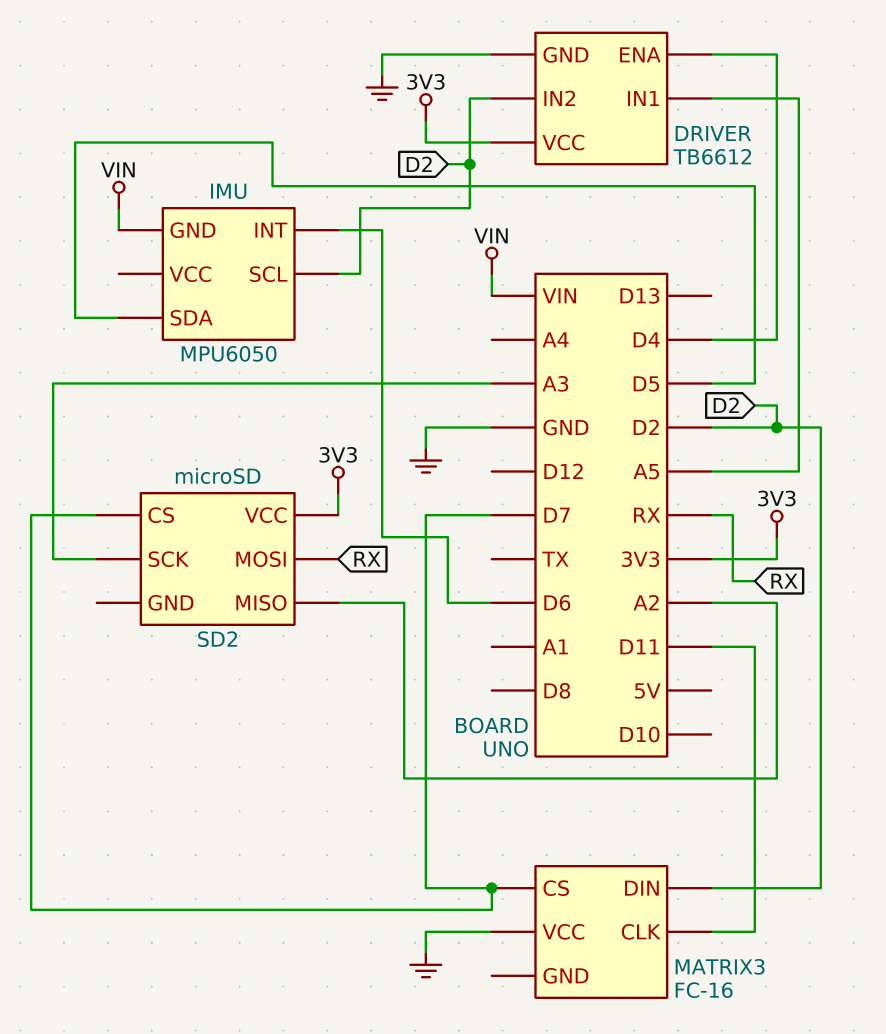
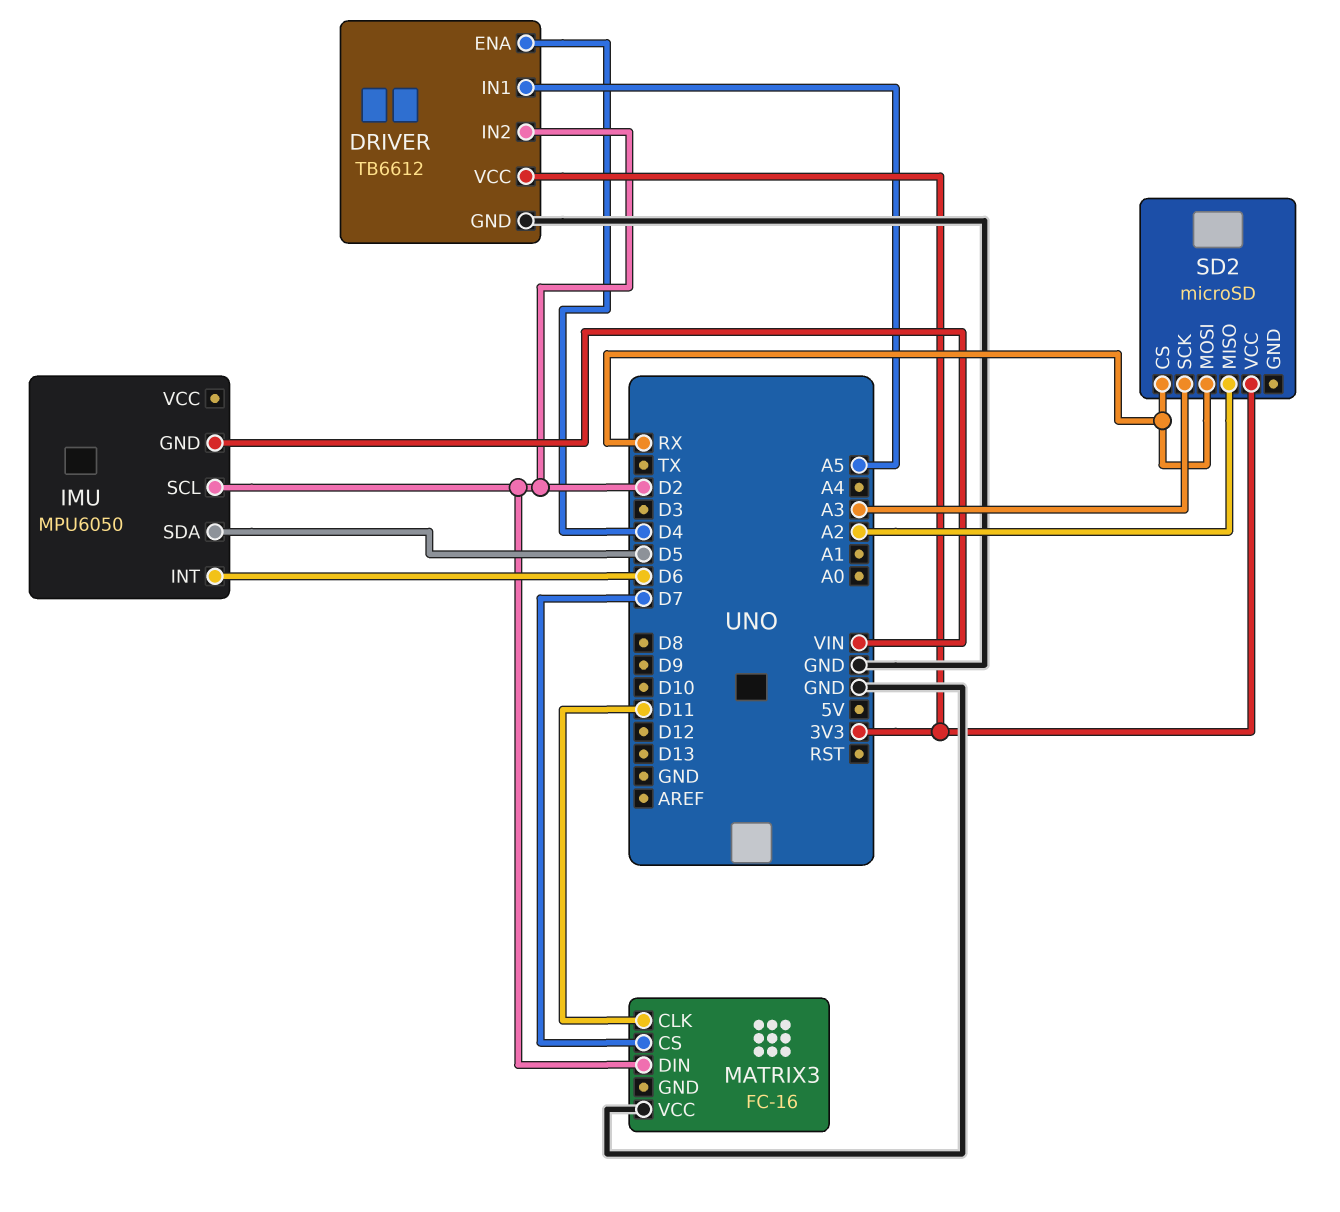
SD2 pin CS: D7 -> RX

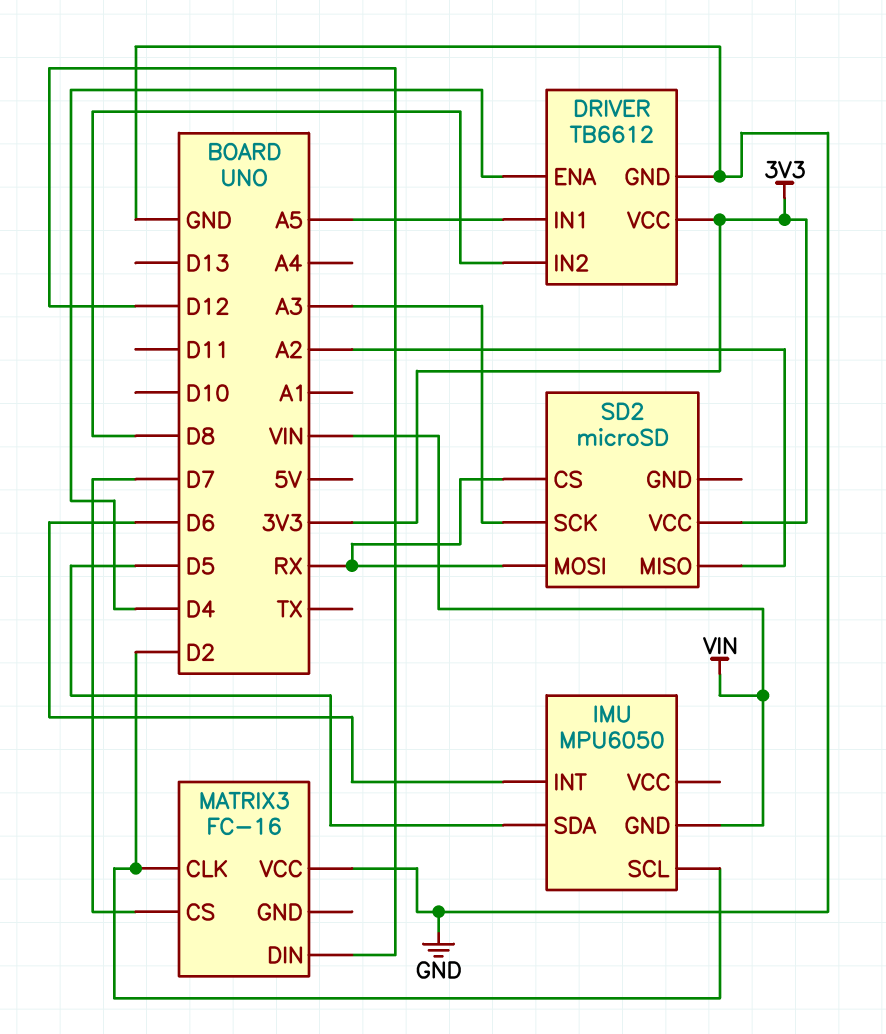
DRIVER pin IN2: D2 -> D8
MATRIX3 pin CLK: D11 -> D2
MATRIX3 pin DIN: D2 -> D12

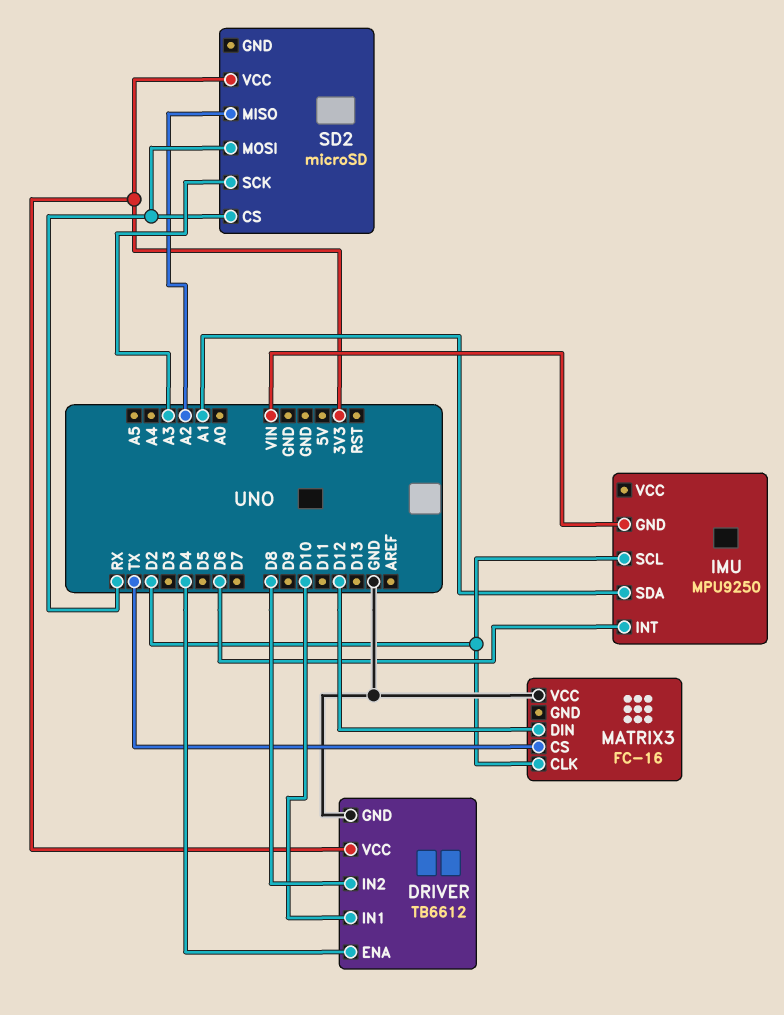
DRIVER pin IN1: A5 -> D10
IMU: MPU6050 -> MPU9250
IMU pin SDA: D5 -> A1
MATRIX3 pin CS: D7 -> TX

